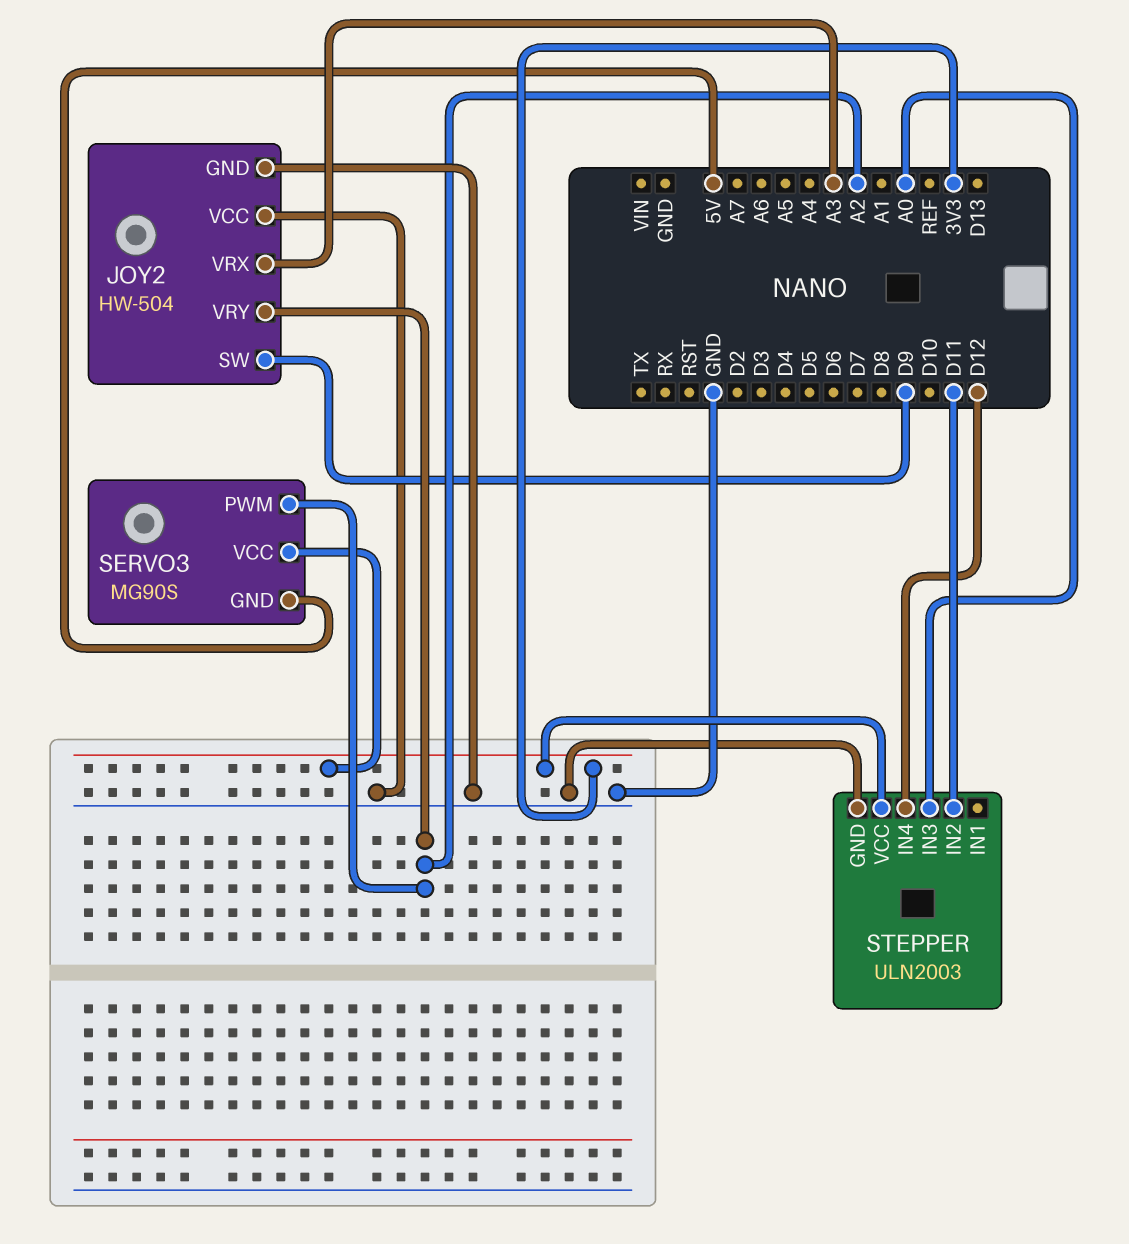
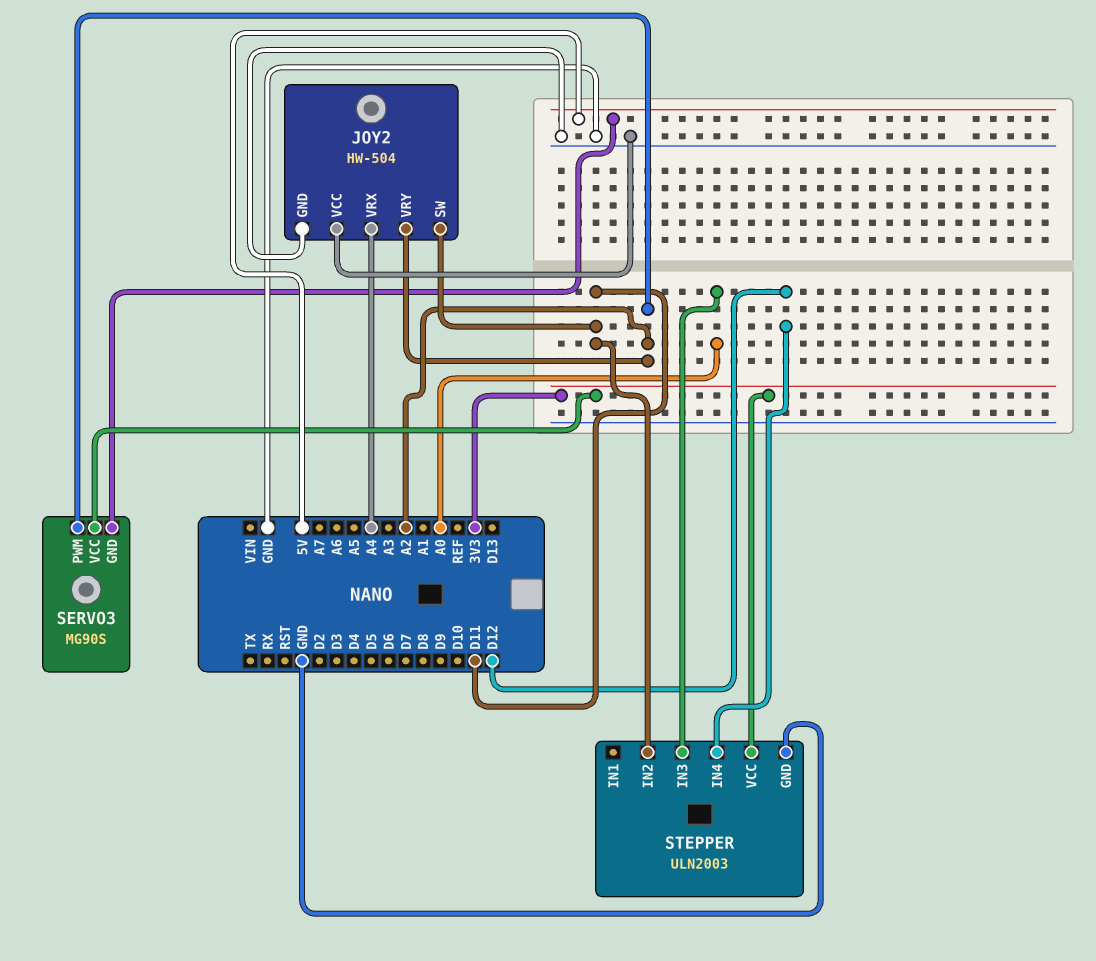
JOY2 pin SW: D9 -> D11
JOY2 pin VRX: A3 -> A4

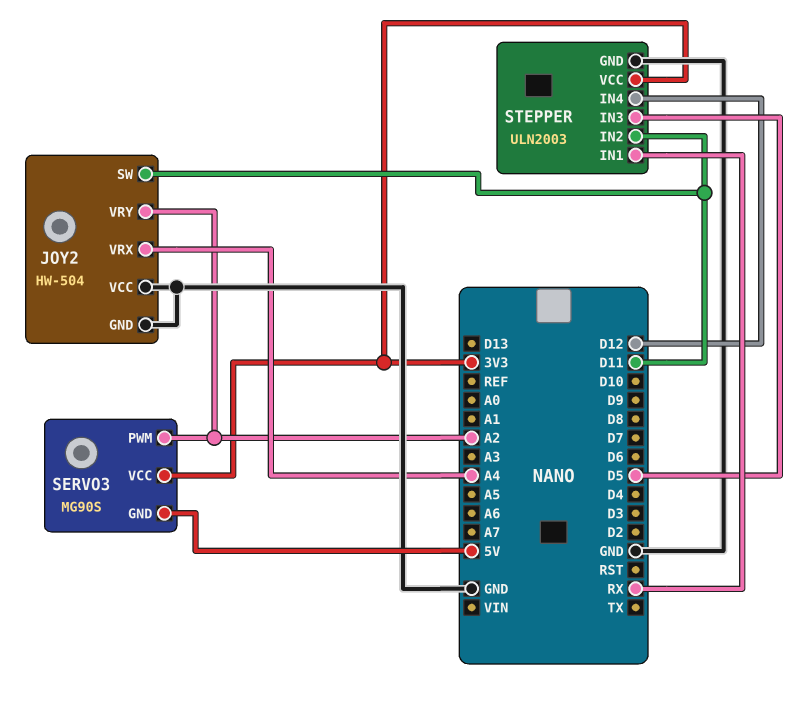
STEPPER pin IN1: none -> RX
STEPPER pin IN3: A0 -> D5

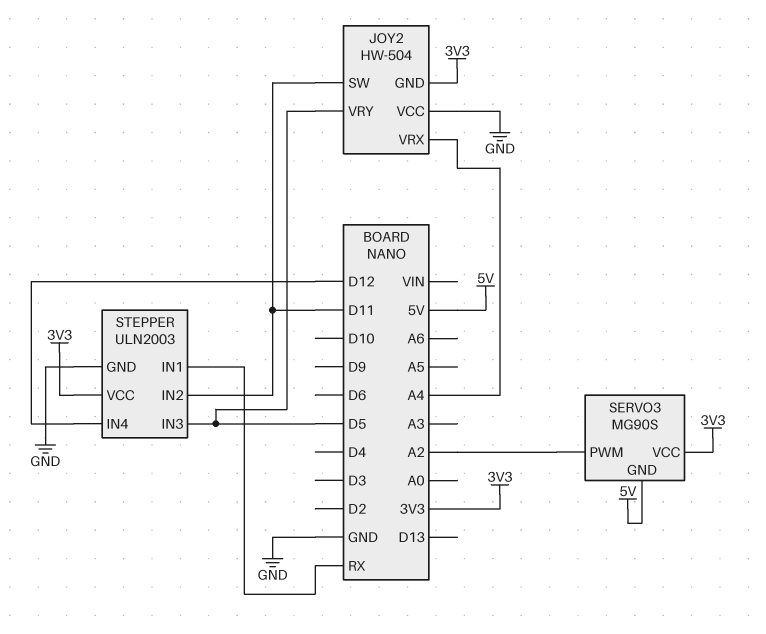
JOY2 pin GND: GND -> 3V3
JOY2 pin VRY: A2 -> D5

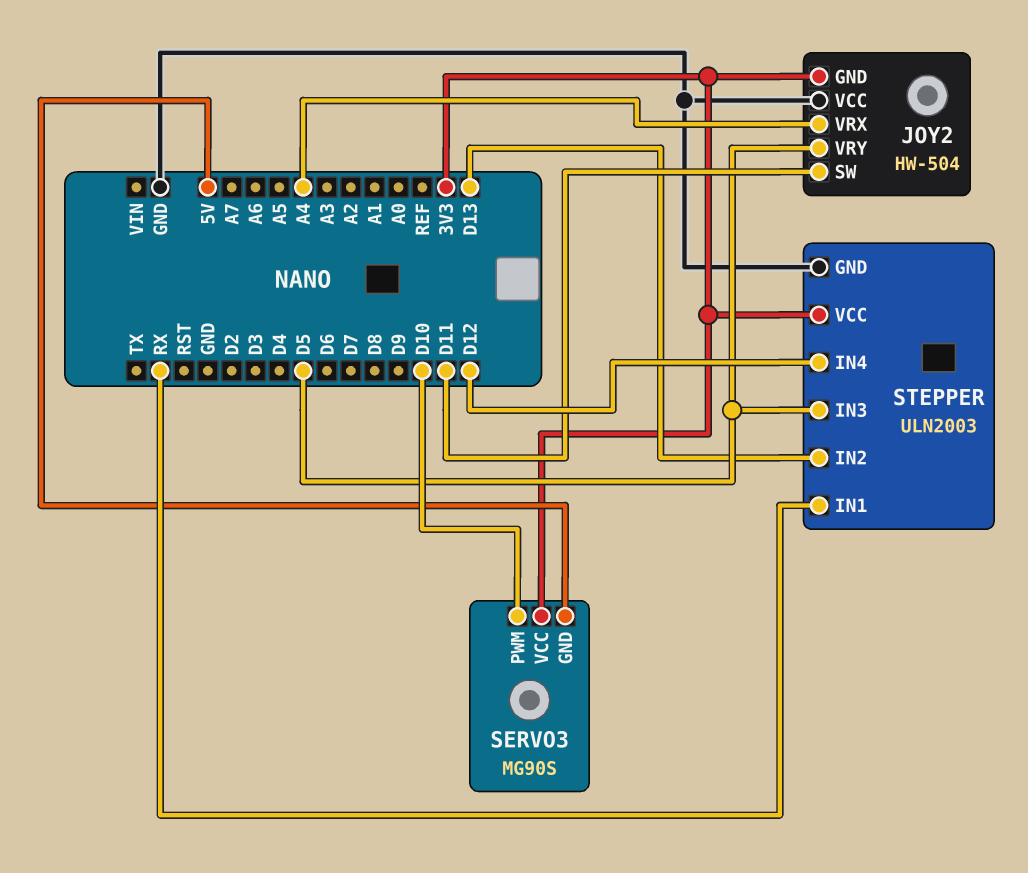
SERVO3 pin PWM: A2 -> D10
STEPPER pin IN2: D11 -> D13

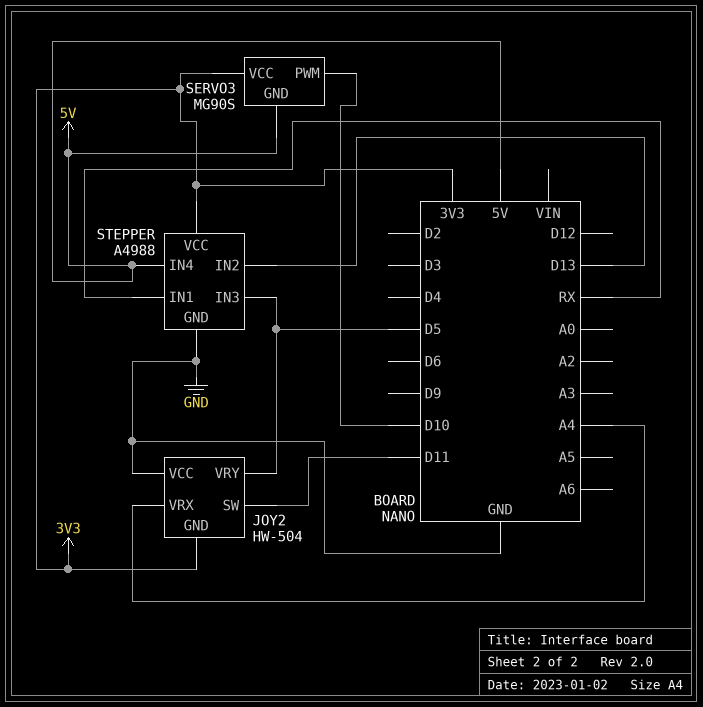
STEPPER: ULN2003 -> A4988
STEPPER pin IN4: D12 -> 5V

